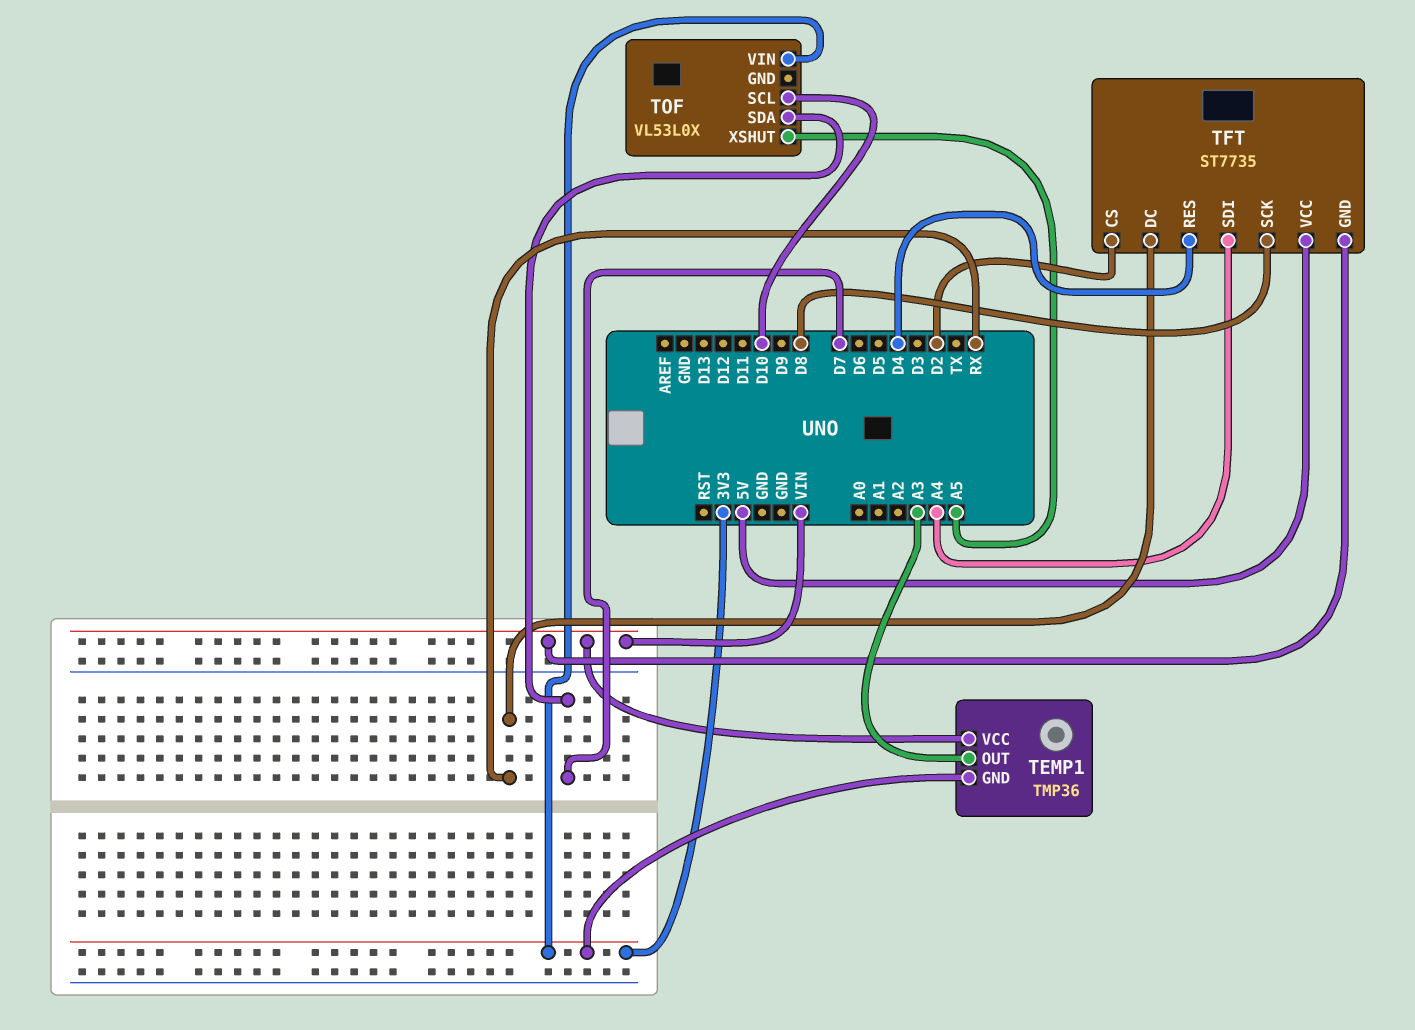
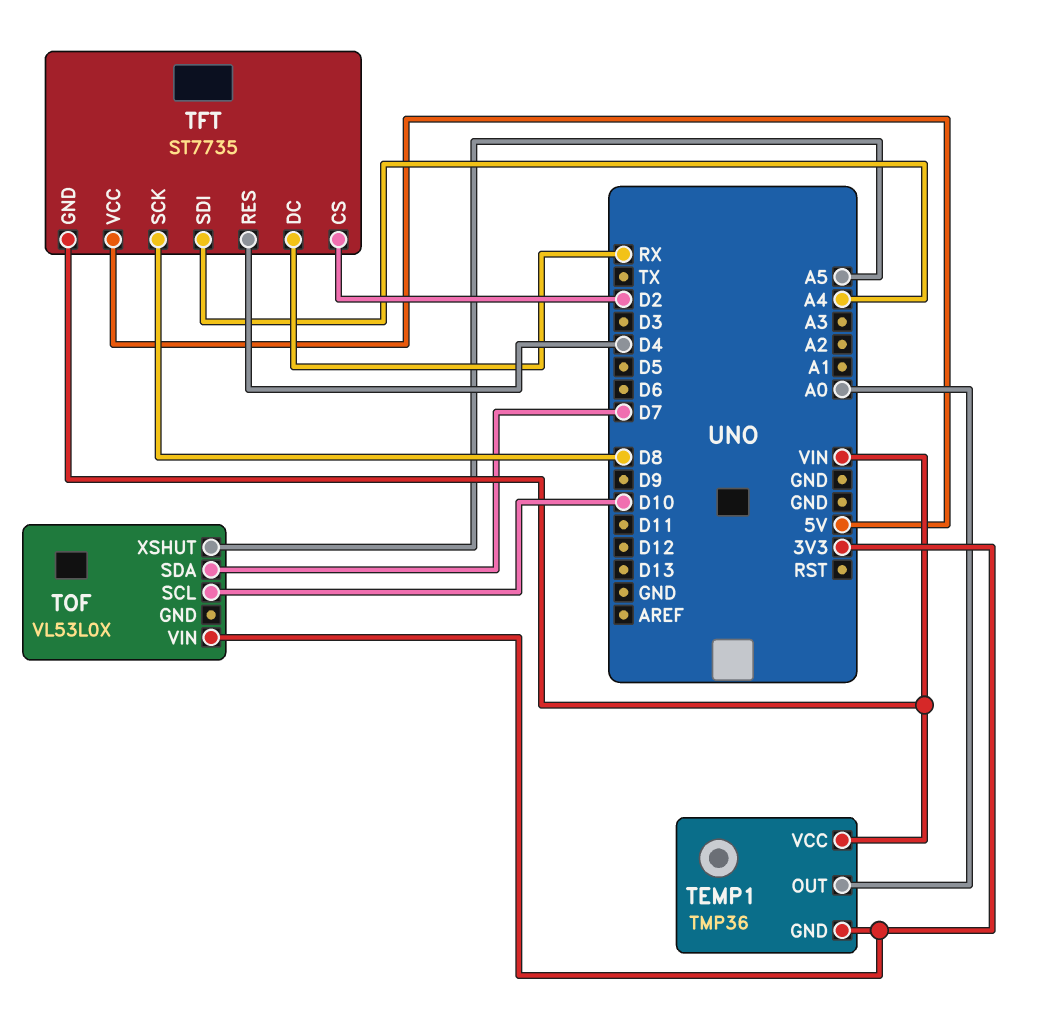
TEMP1 pin OUT: A3 -> A0

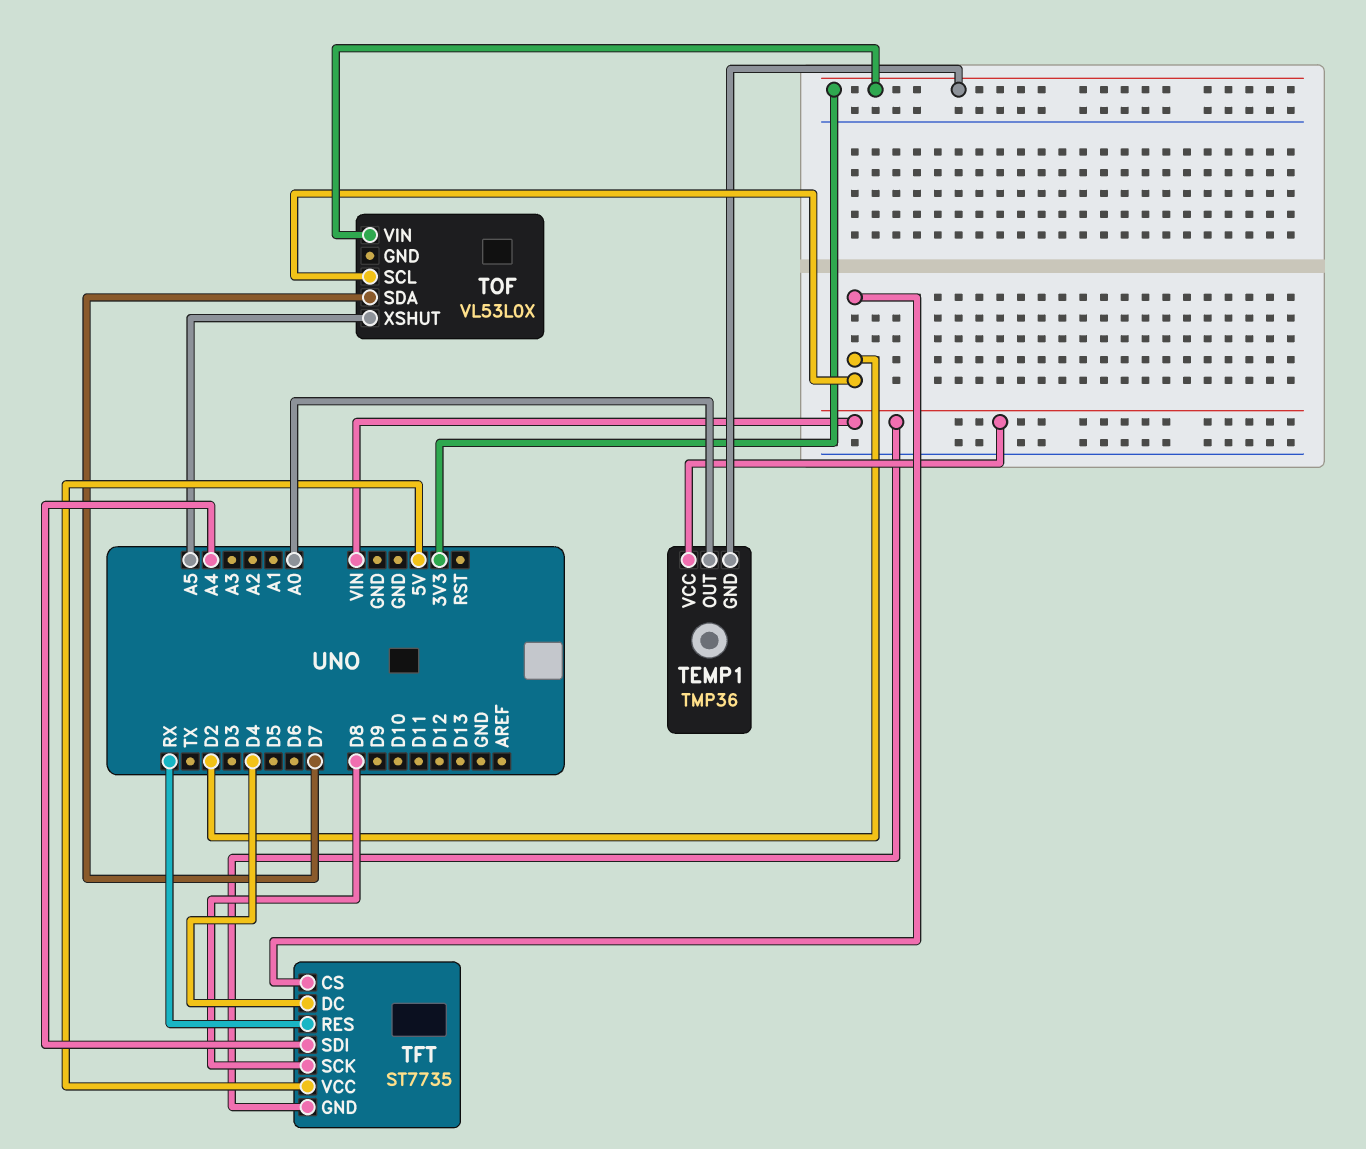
TFT pin DC: RX -> D4
TFT pin RES: D4 -> RX
TOF pin SCL: D10 -> D2

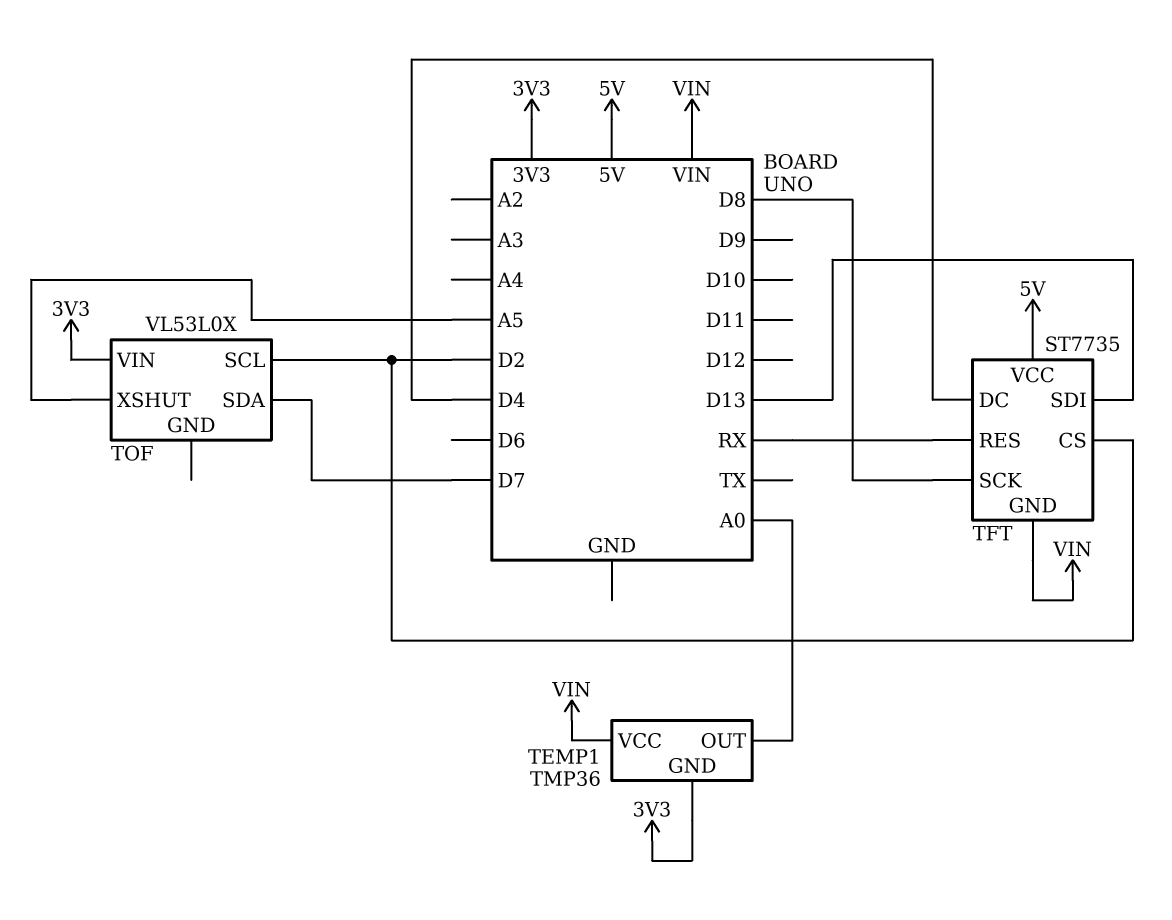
TFT pin SDI: A4 -> D13

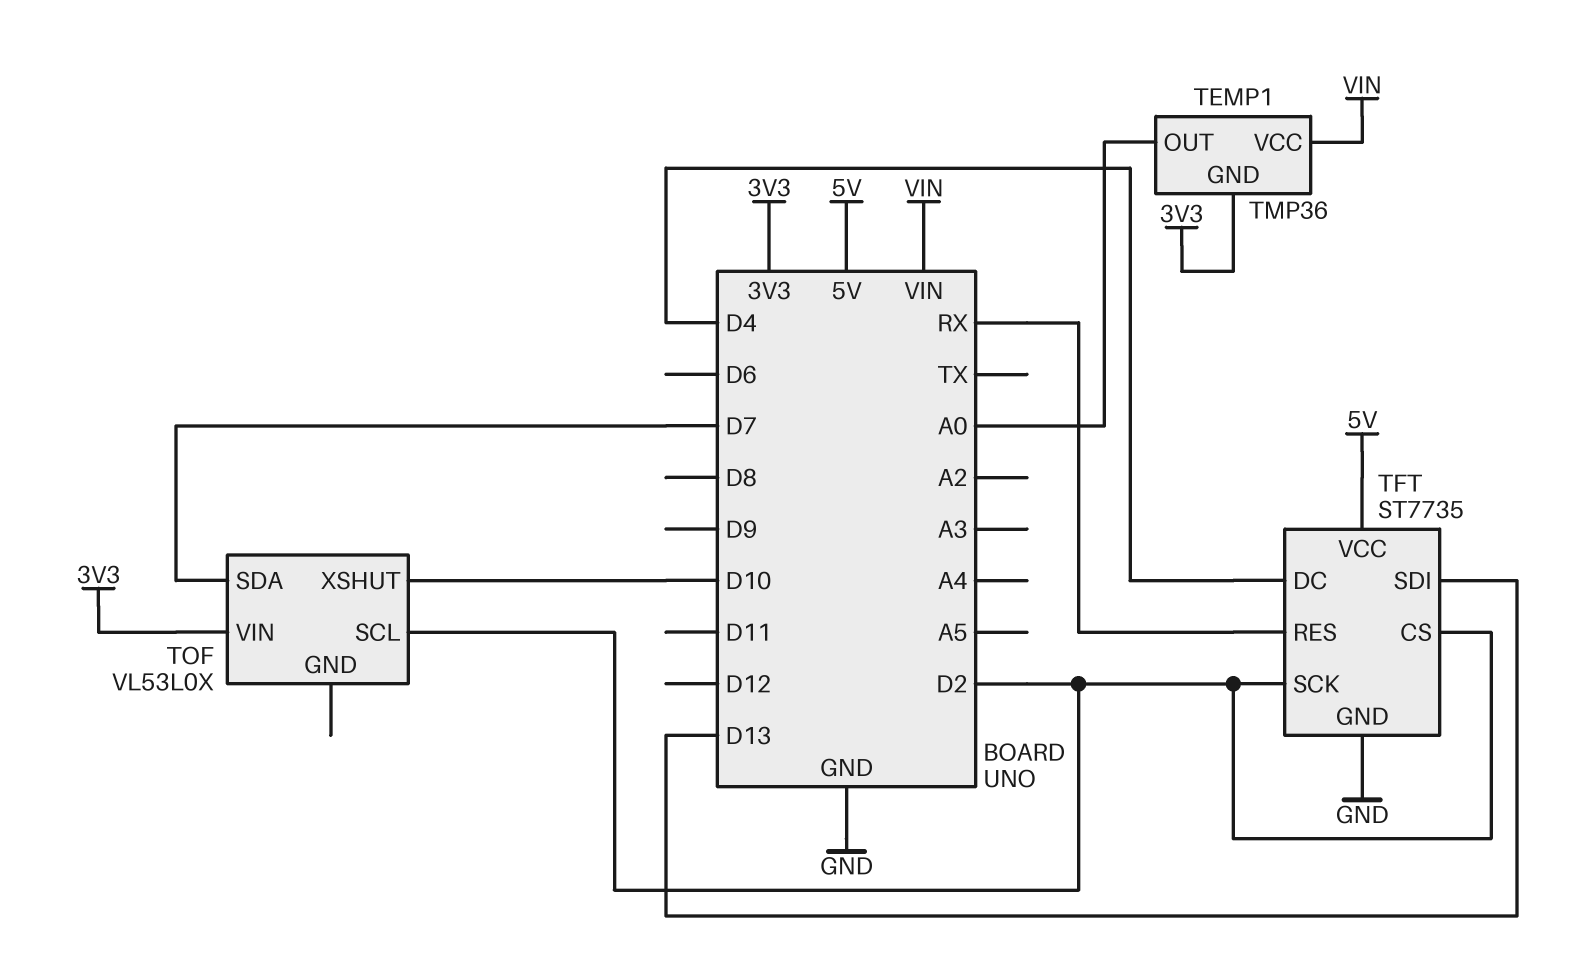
TFT pin GND: VIN -> GND
TFT pin SCK: D8 -> D2
TOF pin XSHUT: A5 -> D10

